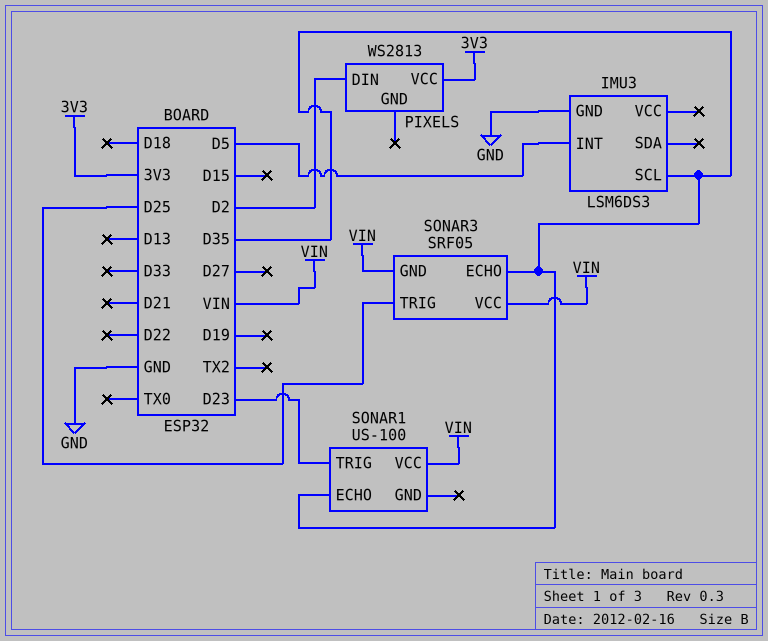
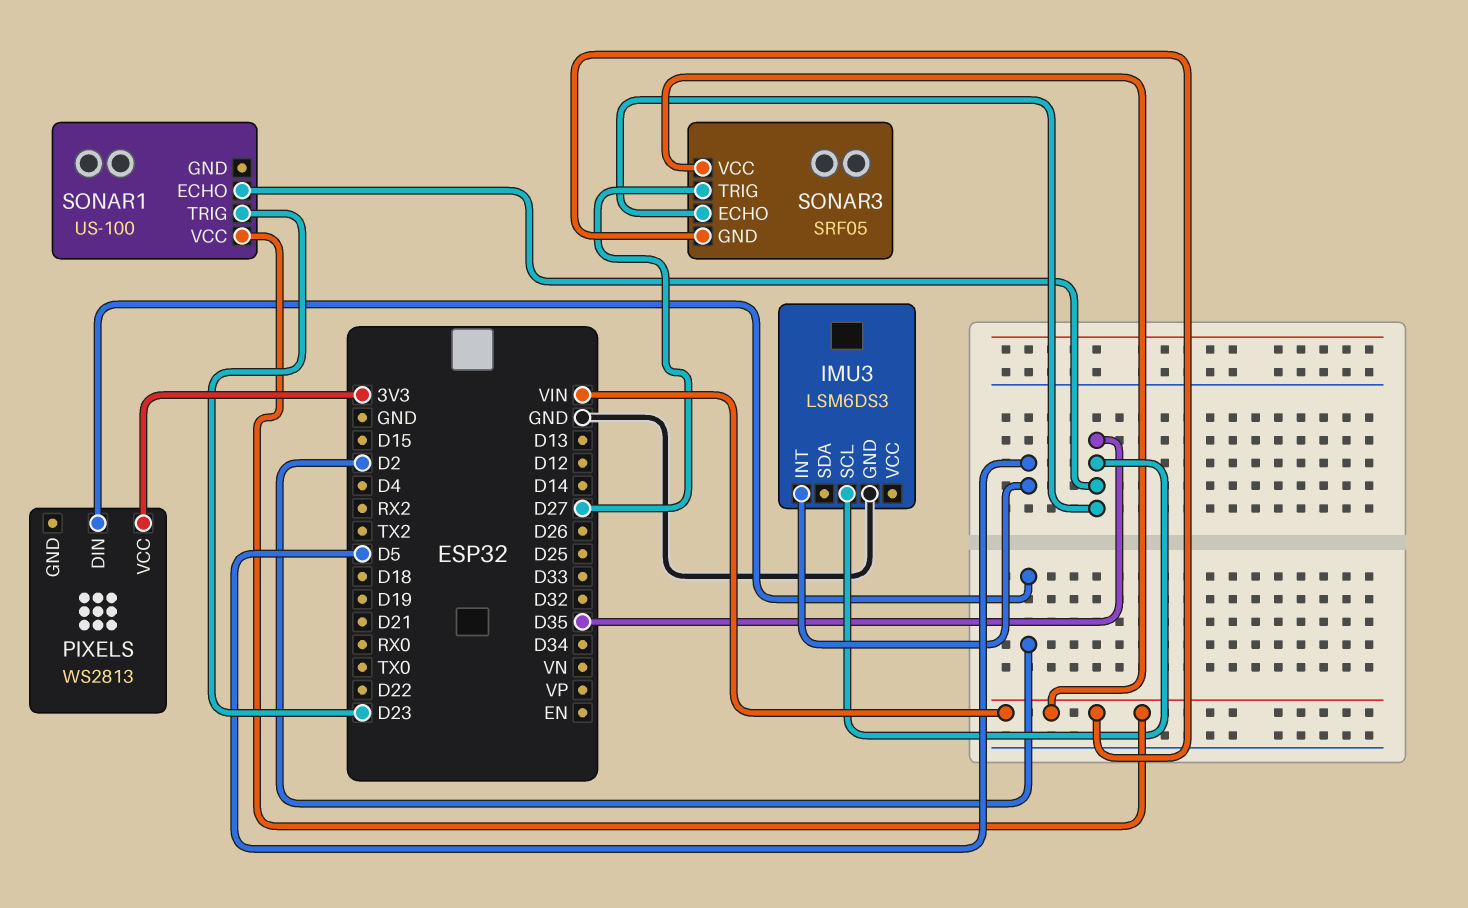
SONAR3 pin TRIG: D25 -> D27

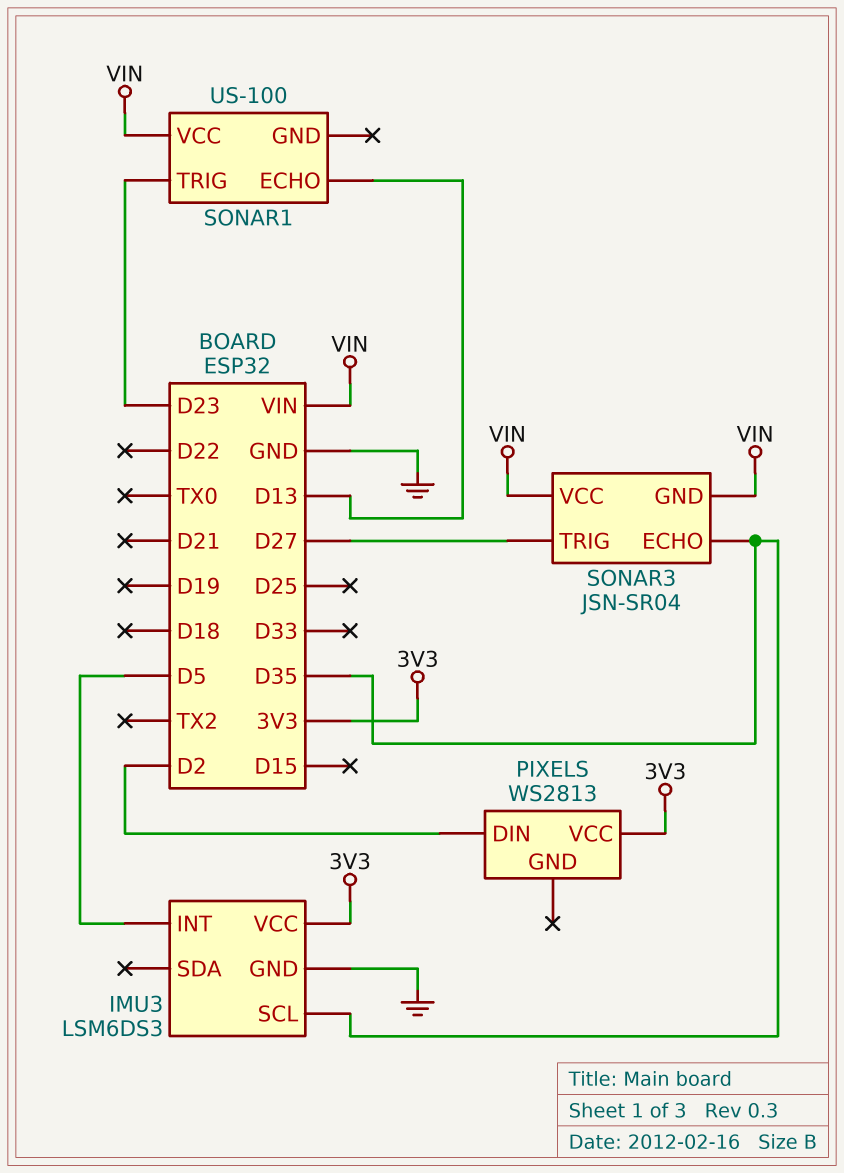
IMU3 pin VCC: none -> 3V3
SONAR1 pin ECHO: D35 -> D13
SONAR3: SRF05 -> JSN-SR04

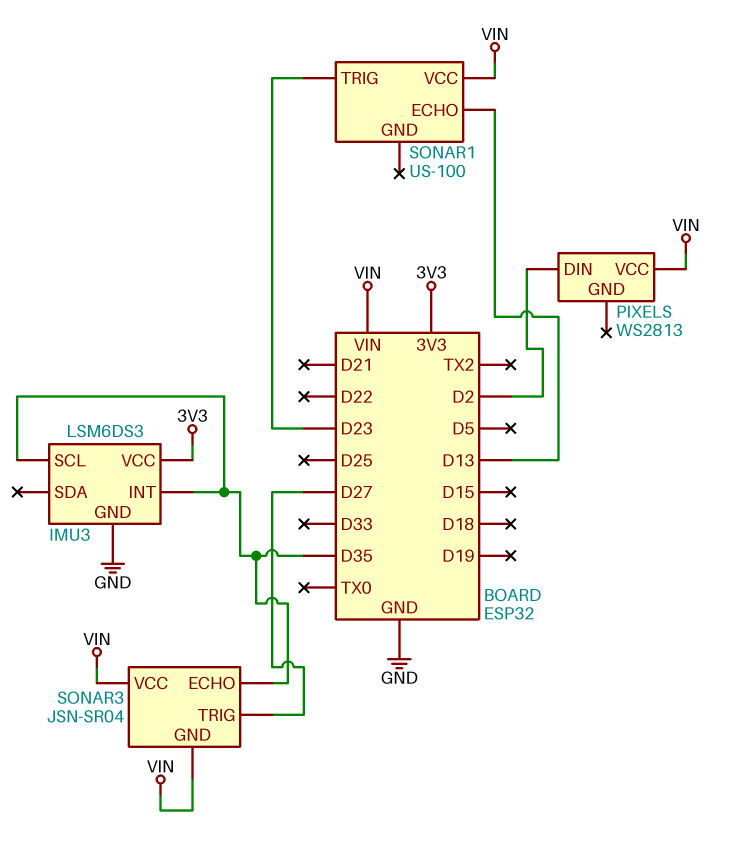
IMU3 pin INT: D5 -> D35
PIXELS pin VCC: 3V3 -> VIN

